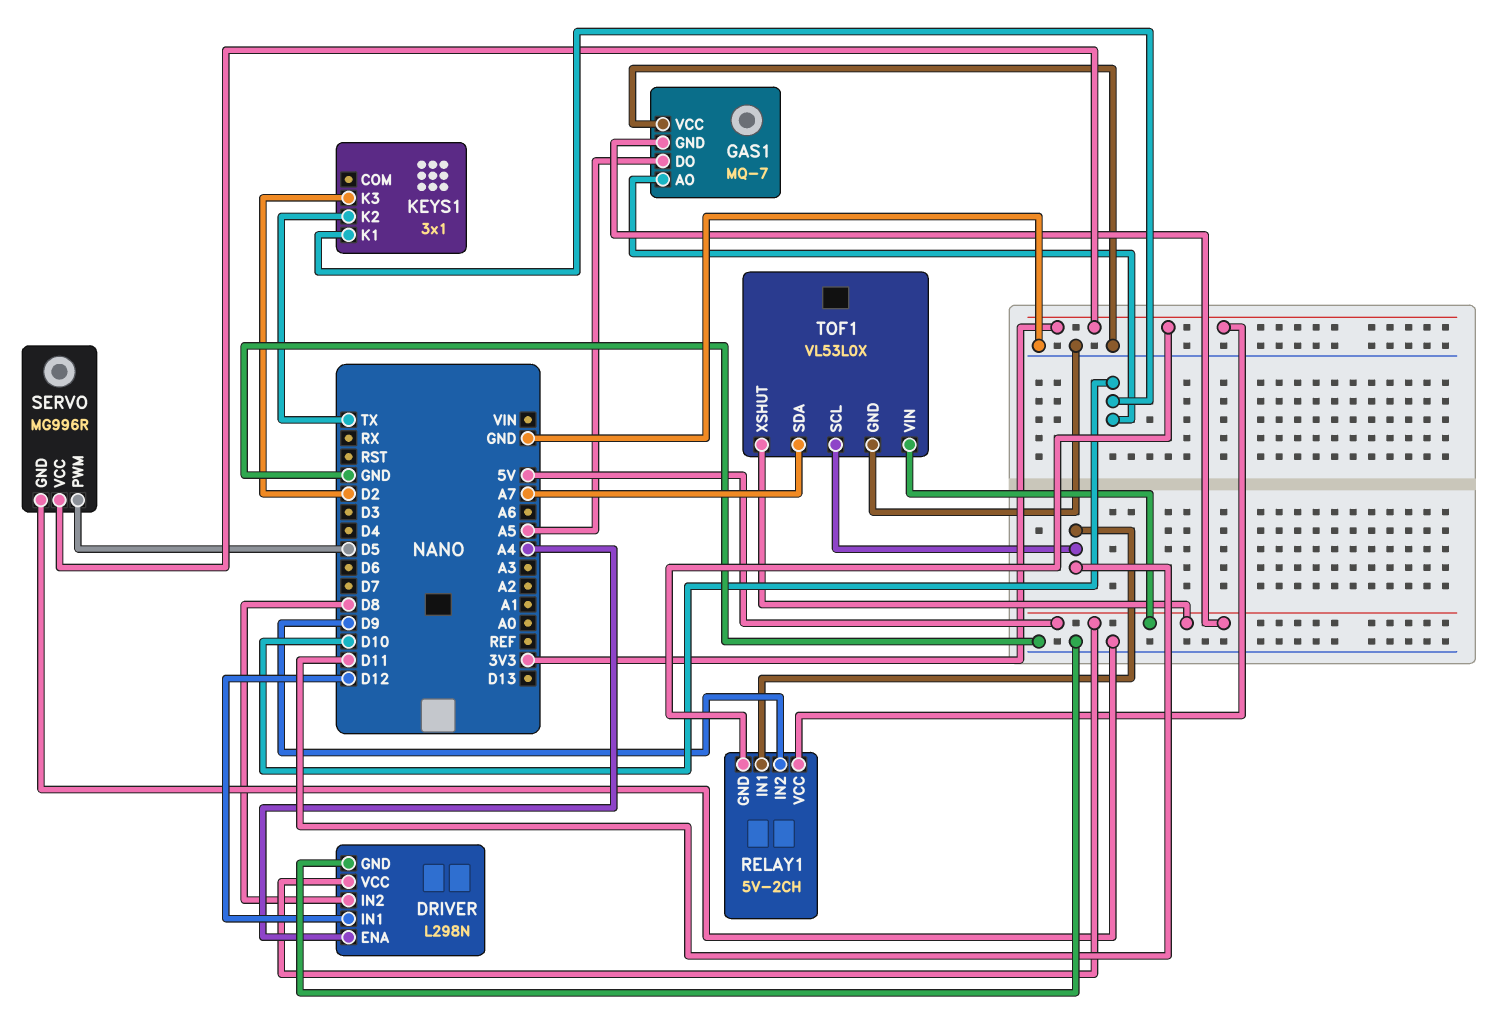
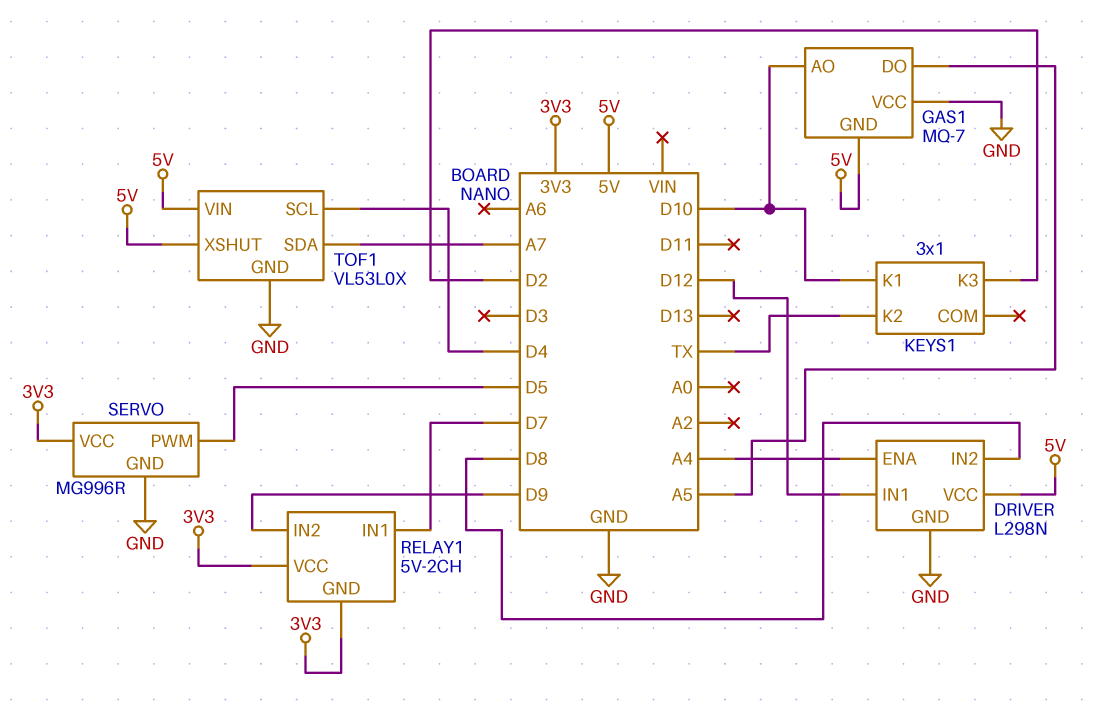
RELAY1 pin IN1: D11 -> D7
TOF1 pin SCL: D11 -> D4

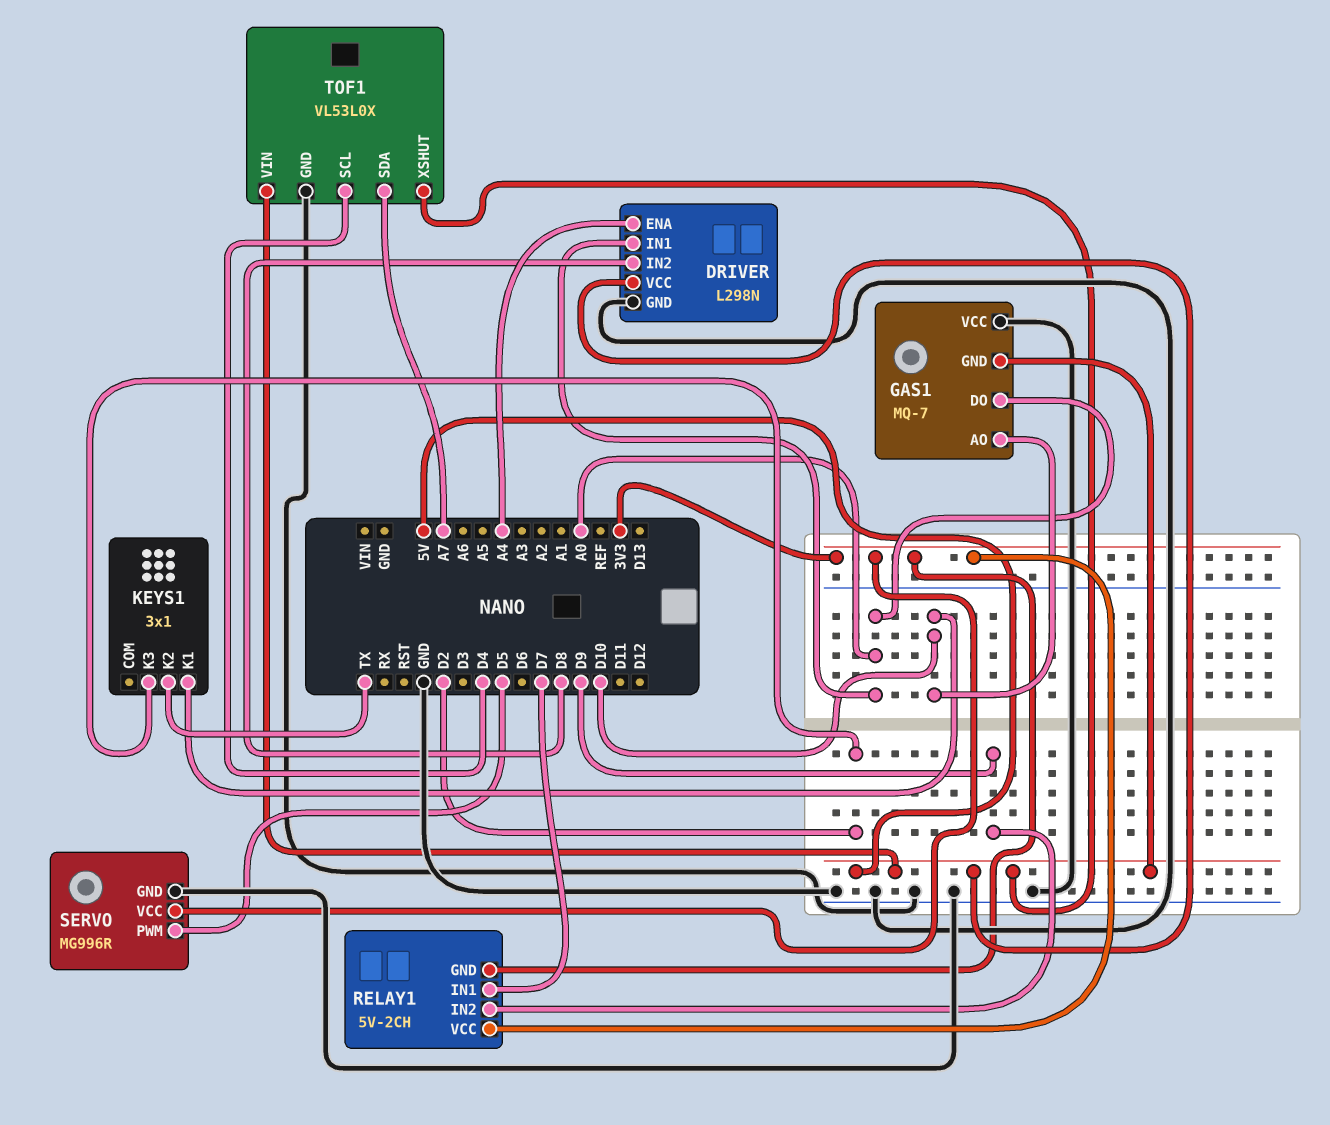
DRIVER pin IN1: D12 -> A0
GAS1 pin DO: A5 -> A0

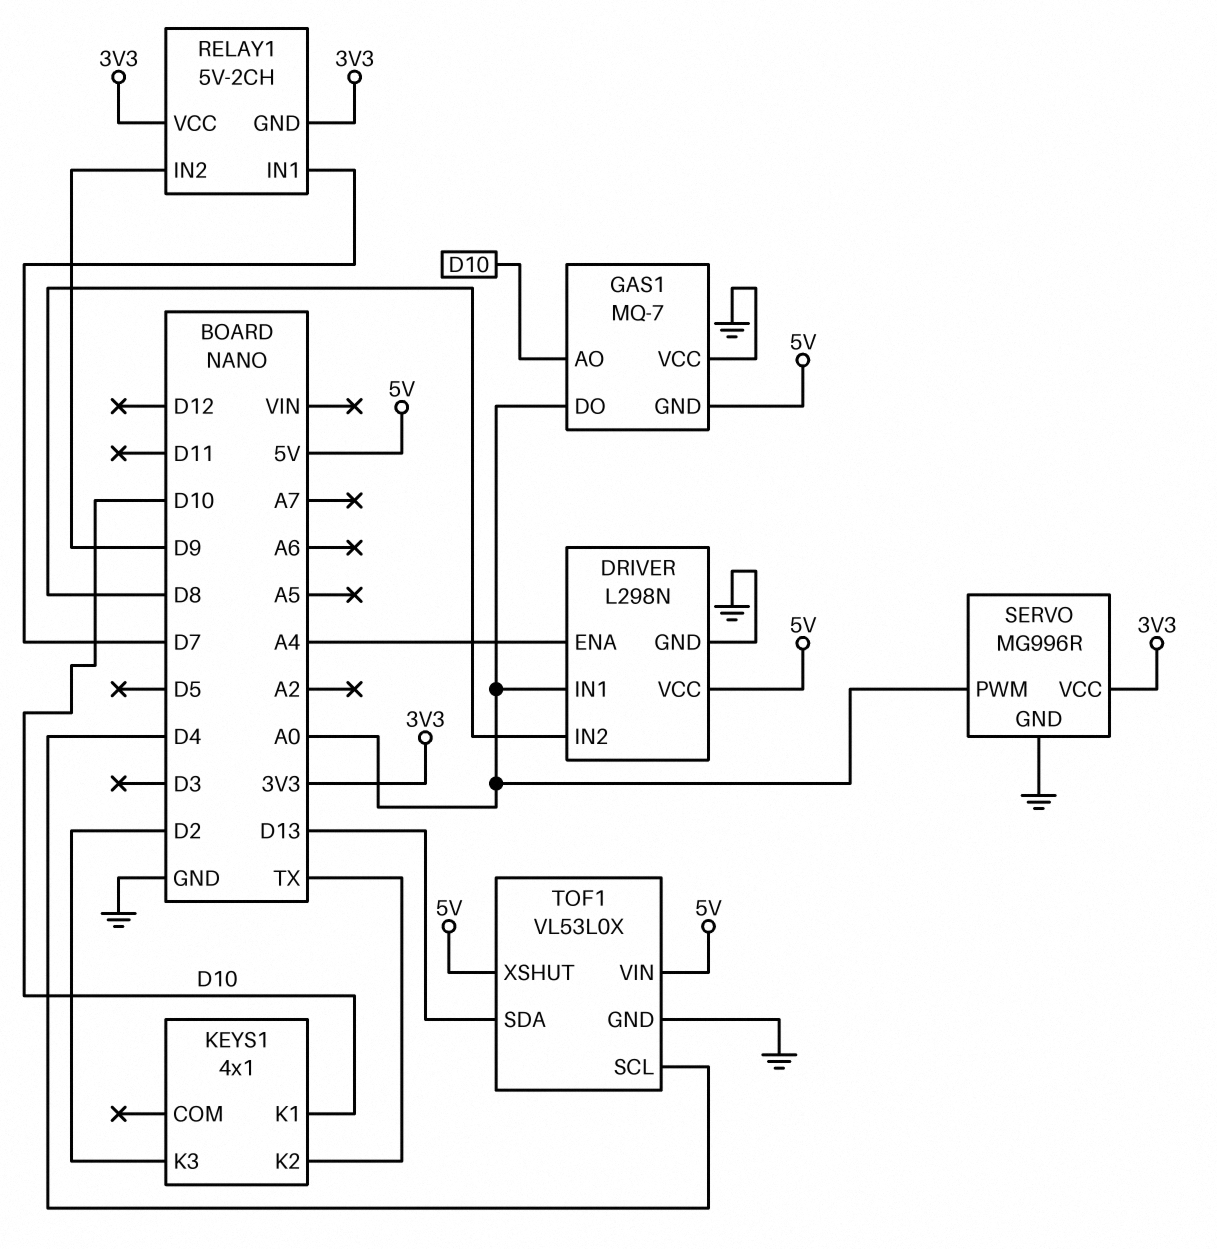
KEYS1: 3x1 -> 4x1
SERVO pin PWM: D5 -> A0
TOF1 pin SDA: A7 -> D13

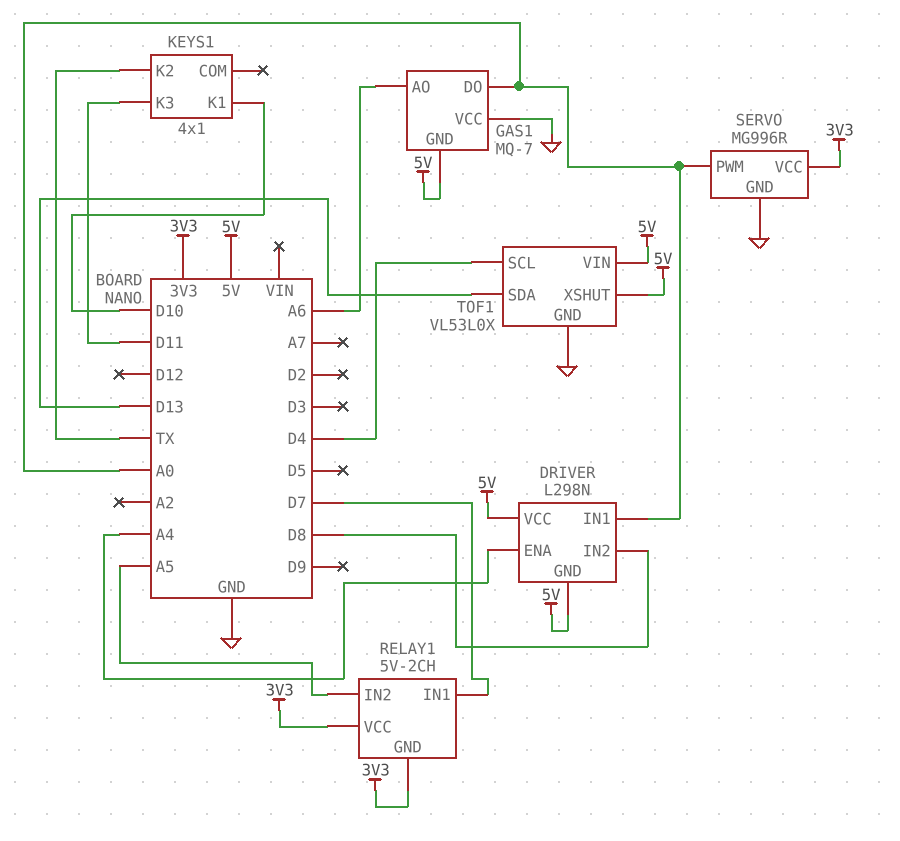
DRIVER pin GND: GND -> 5V
GAS1 pin AO: D10 -> A6
KEYS1 pin K3: D2 -> D11
RELAY1 pin IN2: D9 -> A5

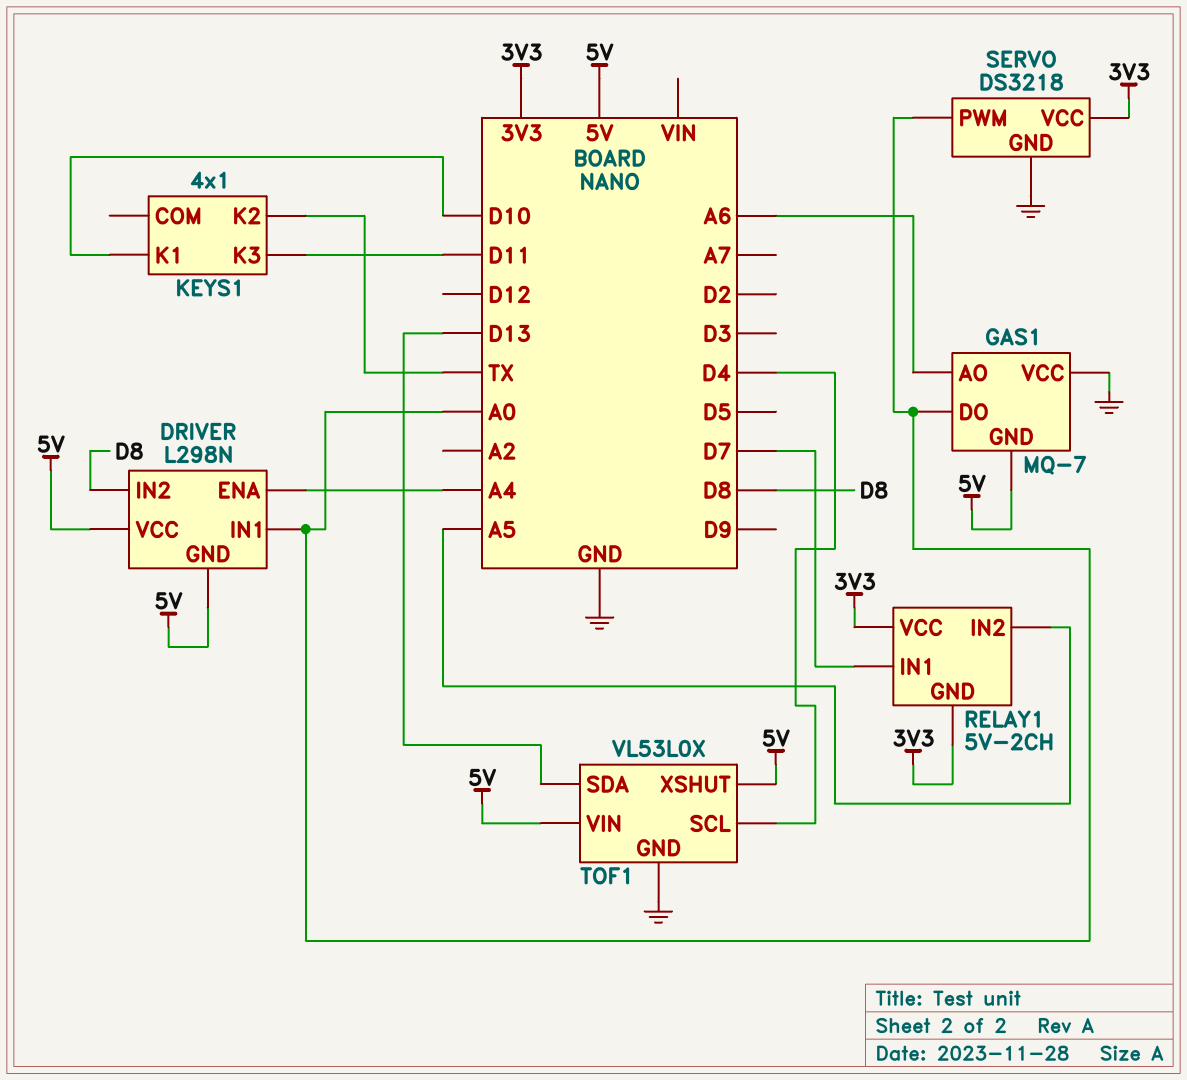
SERVO: MG996R -> DS3218

